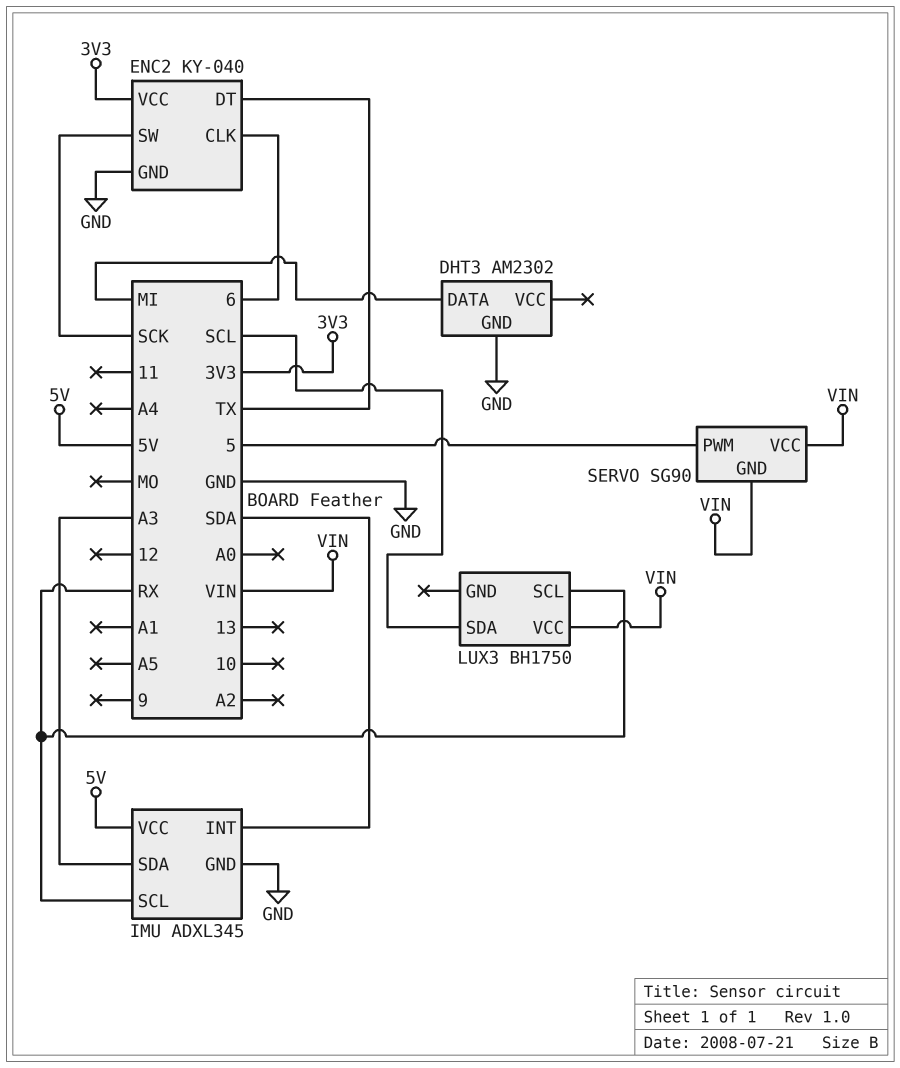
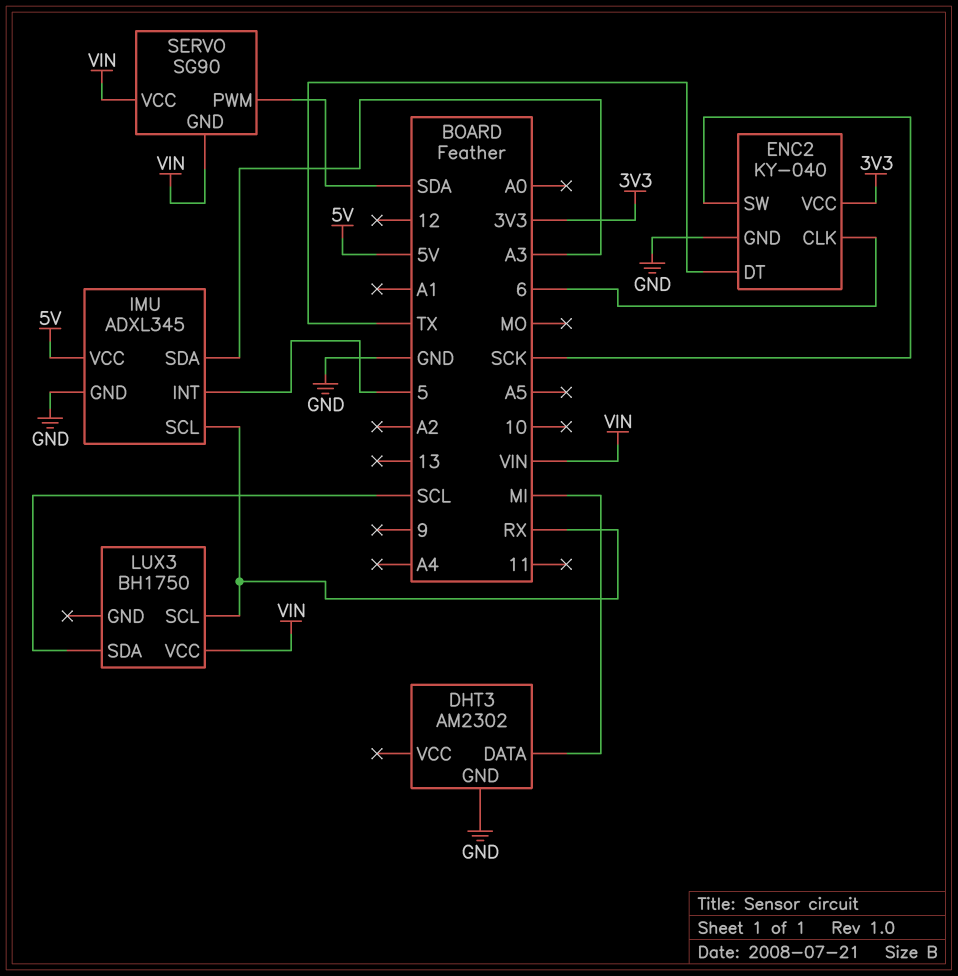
IMU pin INT: SDA -> 5
SERVO pin PWM: 5 -> SDA

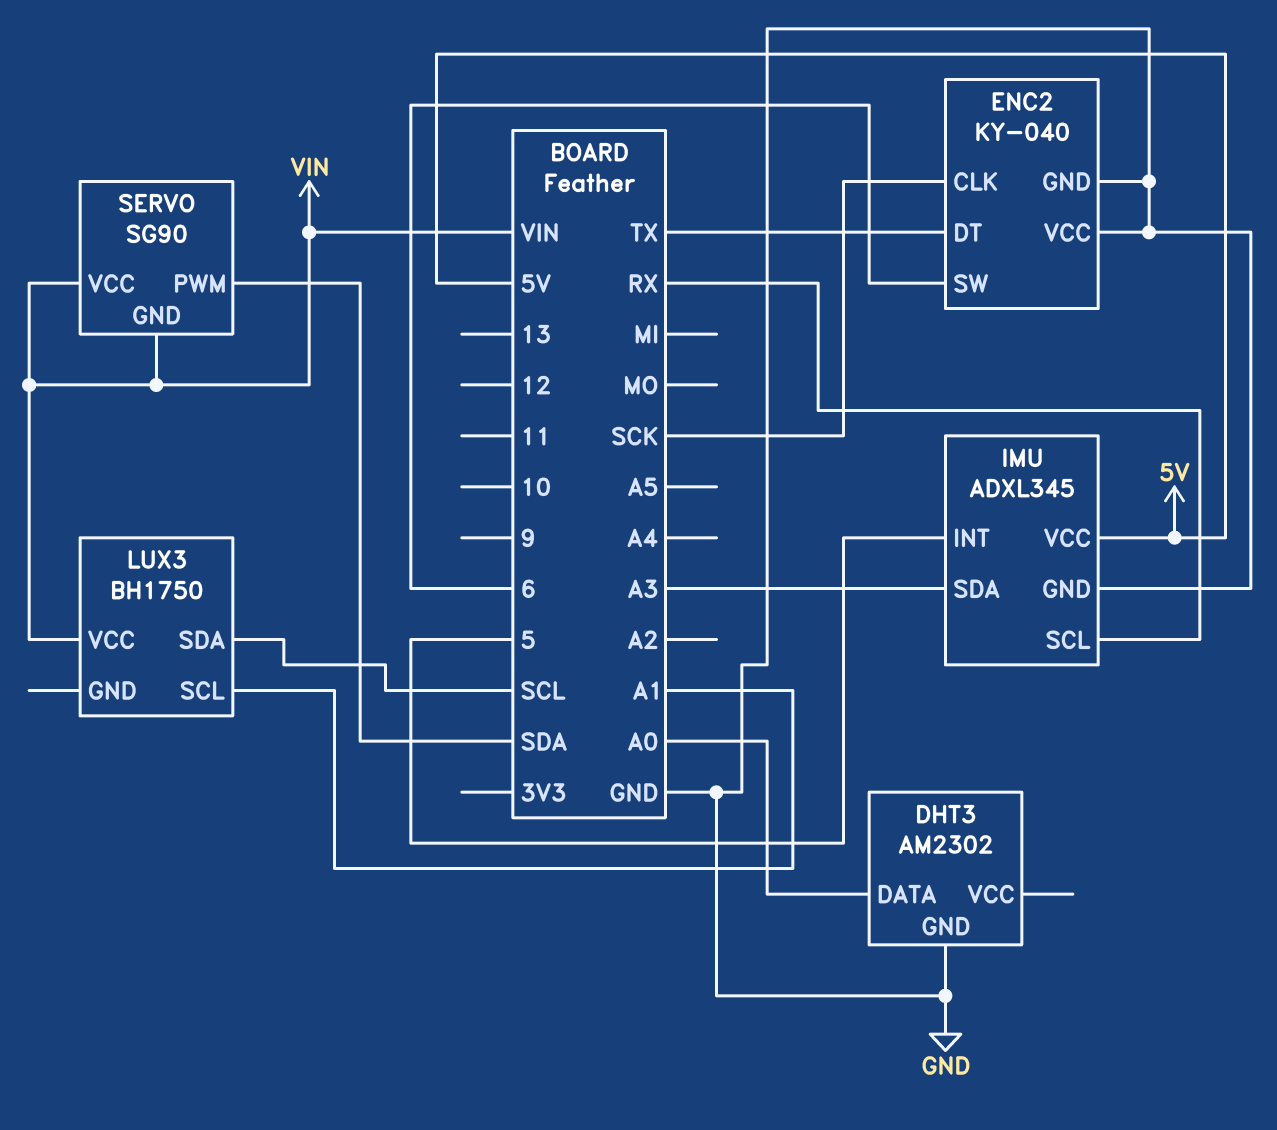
DHT3 pin DATA: MI -> A0
ENC2 pin CLK: 6 -> SCK
ENC2 pin SW: SCK -> 6
ENC2 pin VCC: 3V3 -> GND
LUX3 pin SCL: RX -> A1

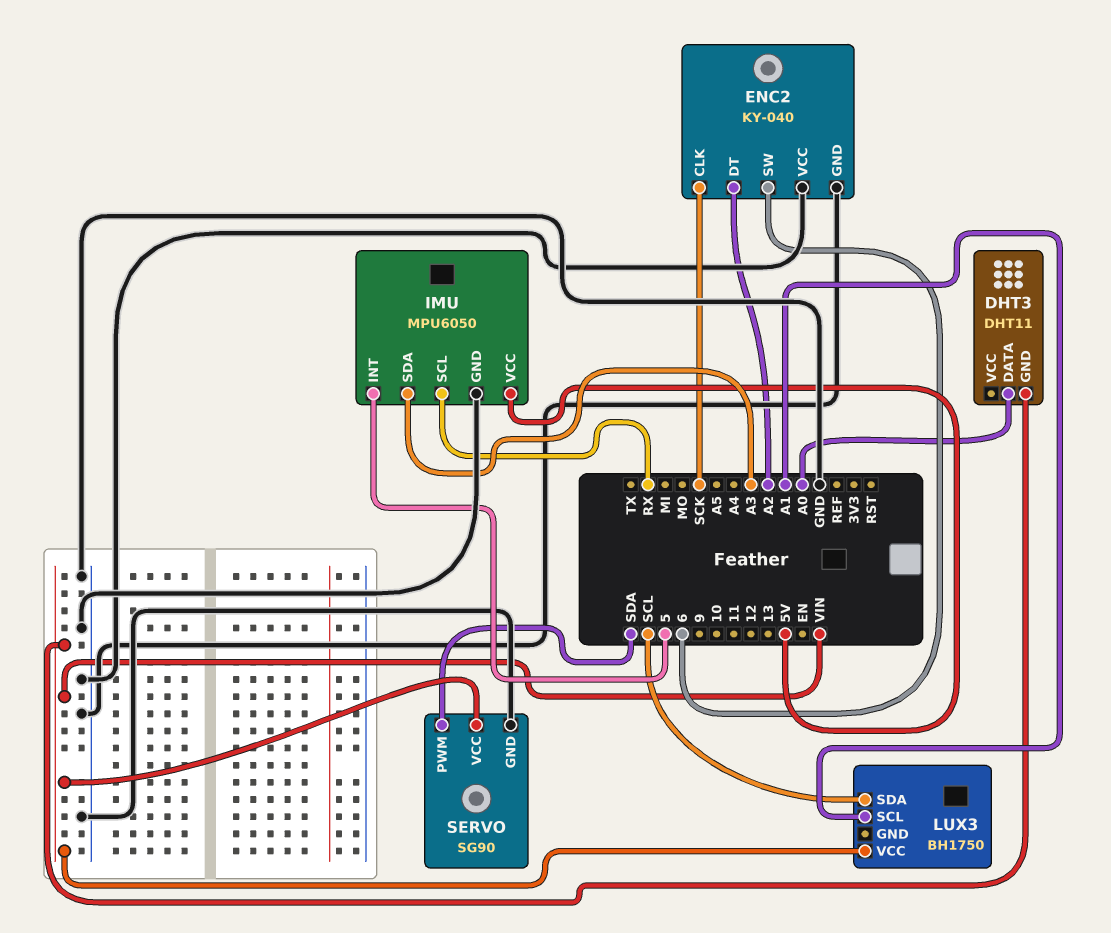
DHT3: AM2302 -> DHT11
DHT3 pin GND: GND -> VIN
ENC2 pin DT: TX -> A2
IMU: ADXL345 -> MPU6050
SERVO pin GND: VIN -> GND

